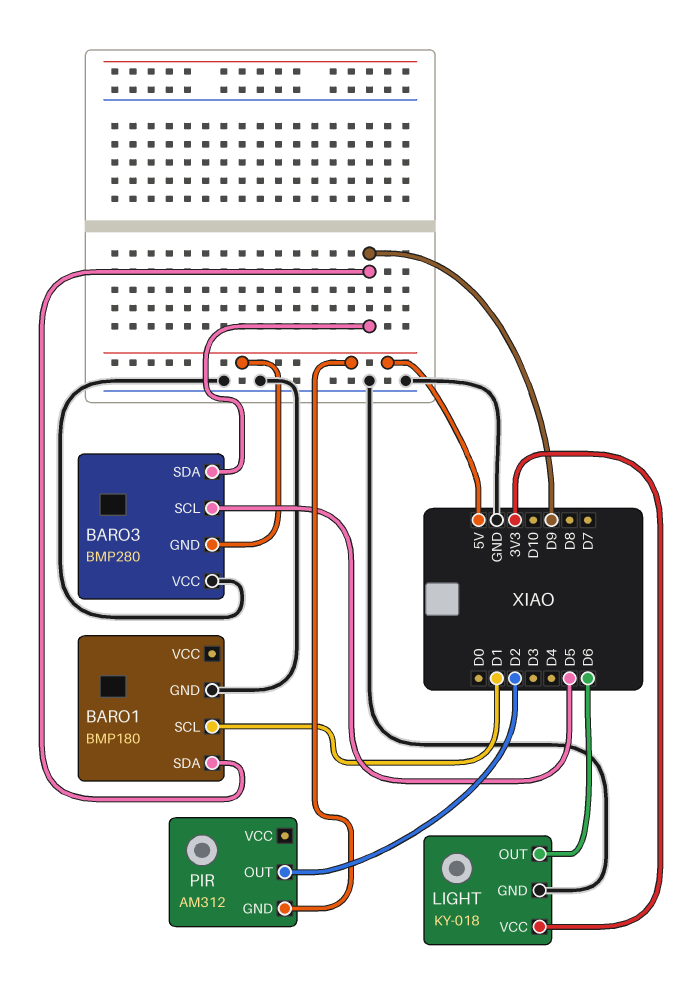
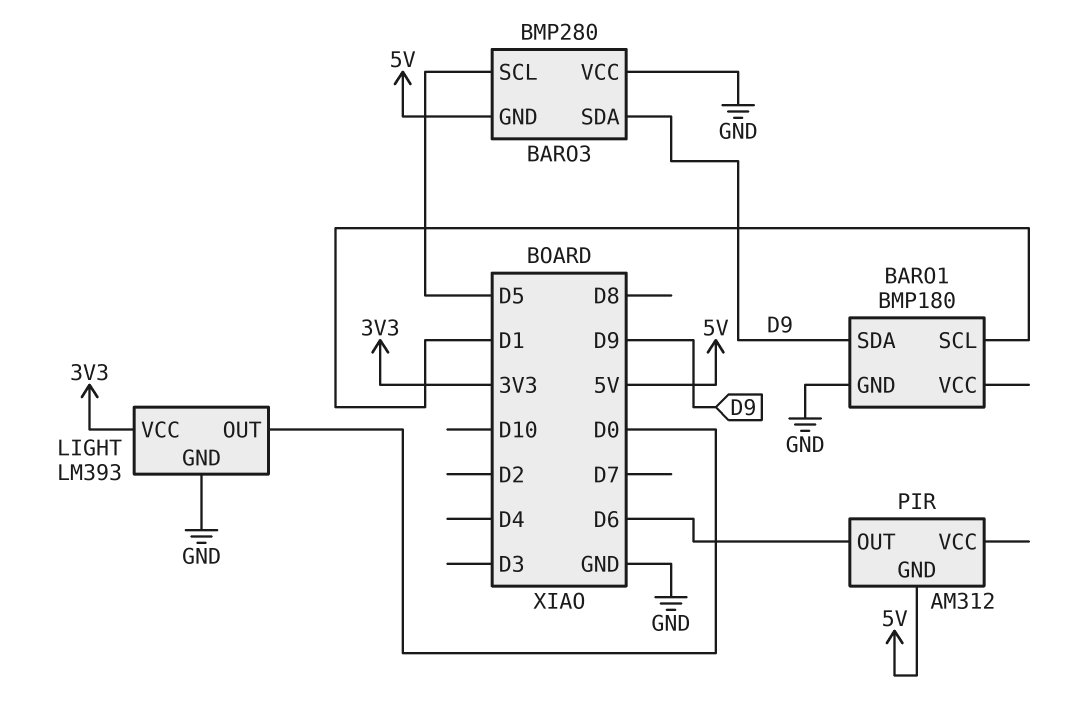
LIGHT: KY-018 -> LM393
LIGHT pin OUT: D6 -> D0
PIR pin OUT: D2 -> D6

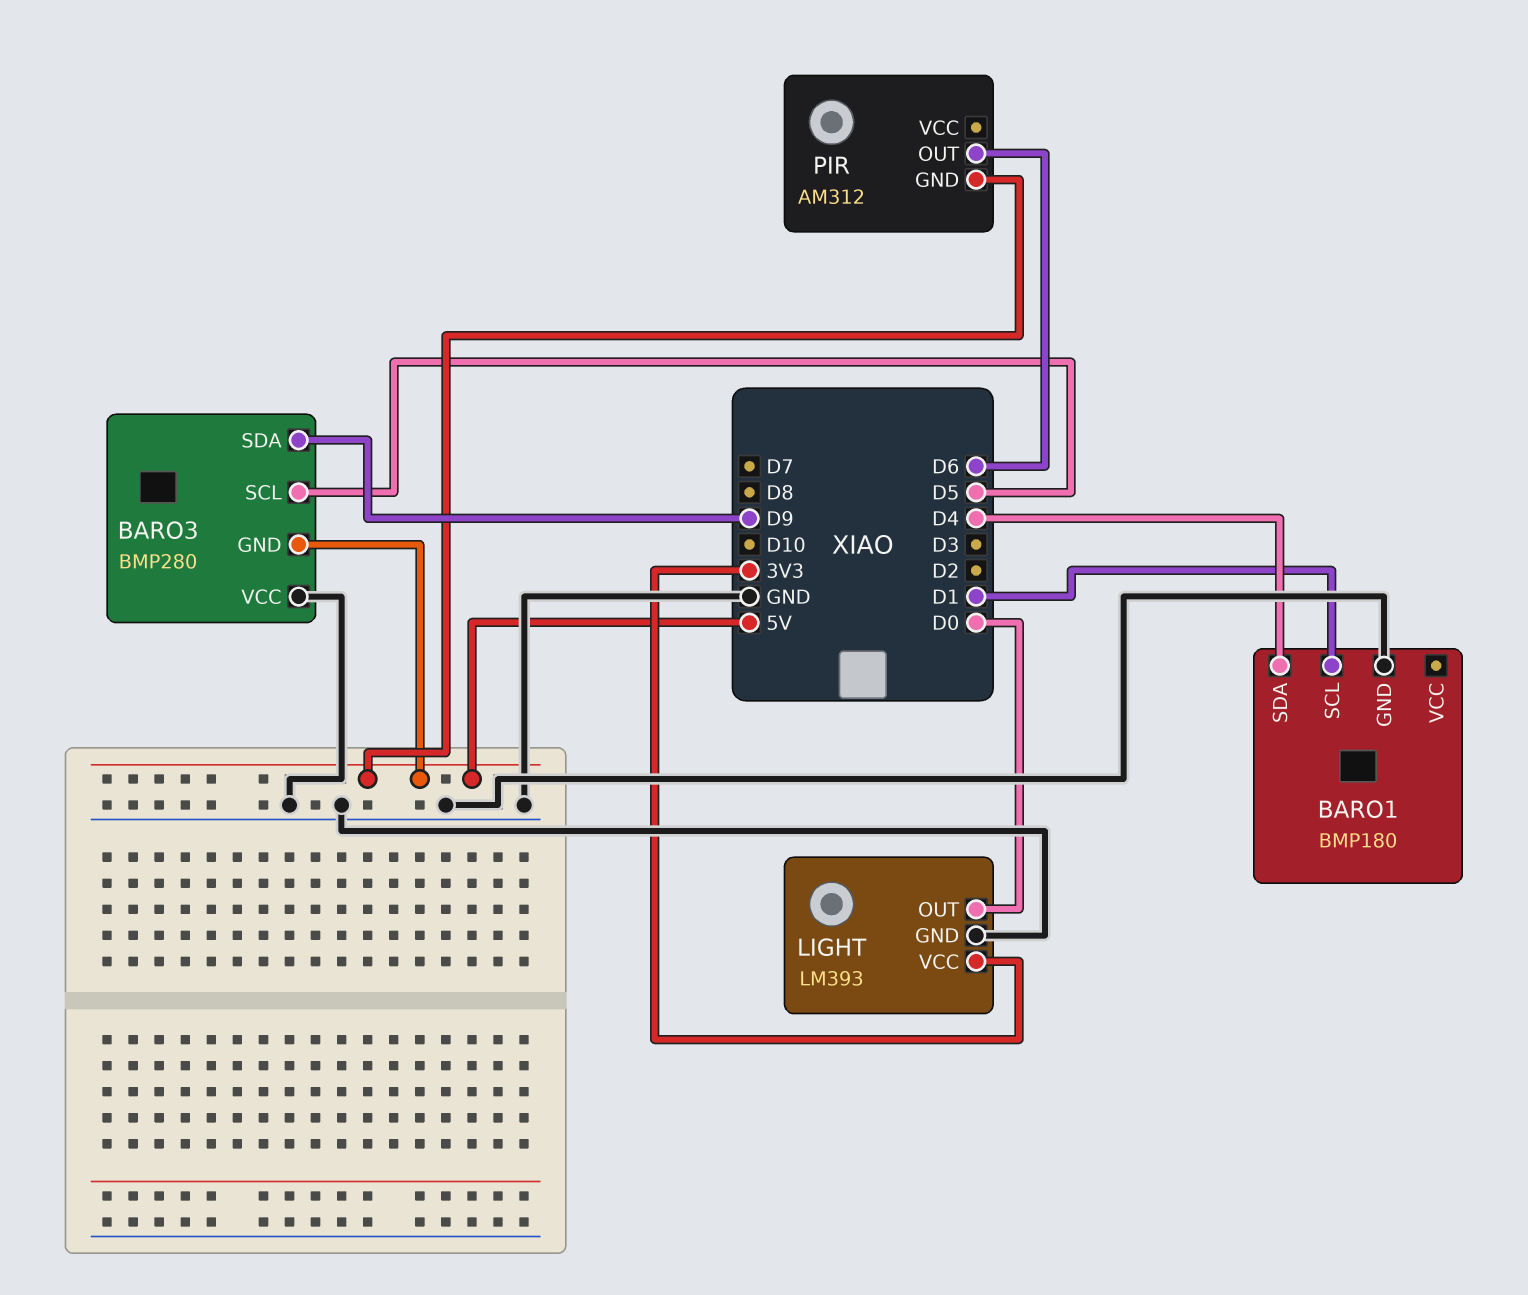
BARO1 pin SDA: D9 -> D4

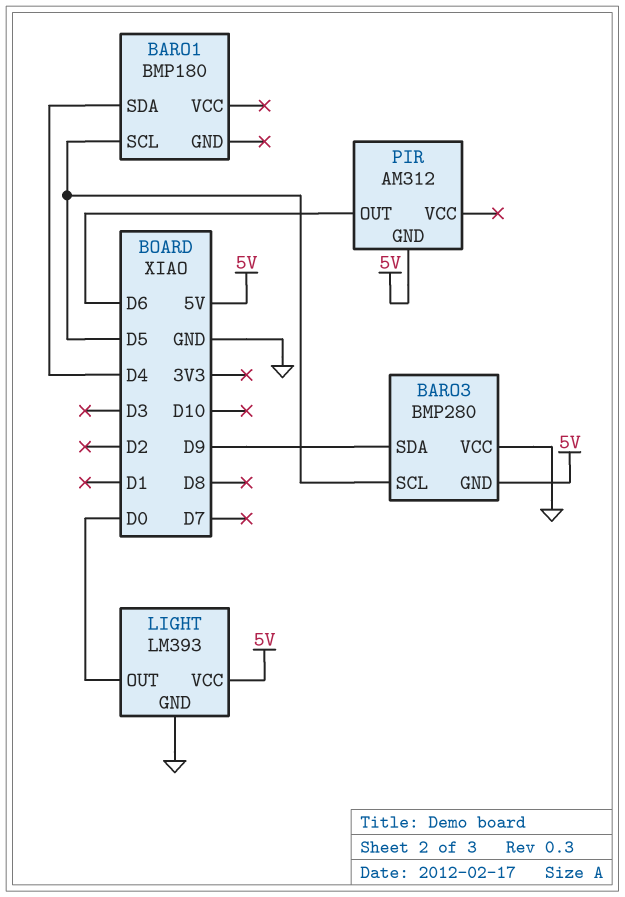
BARO1 pin GND: GND -> none
BARO1 pin SCL: D1 -> D5
LIGHT pin VCC: 3V3 -> 5V

